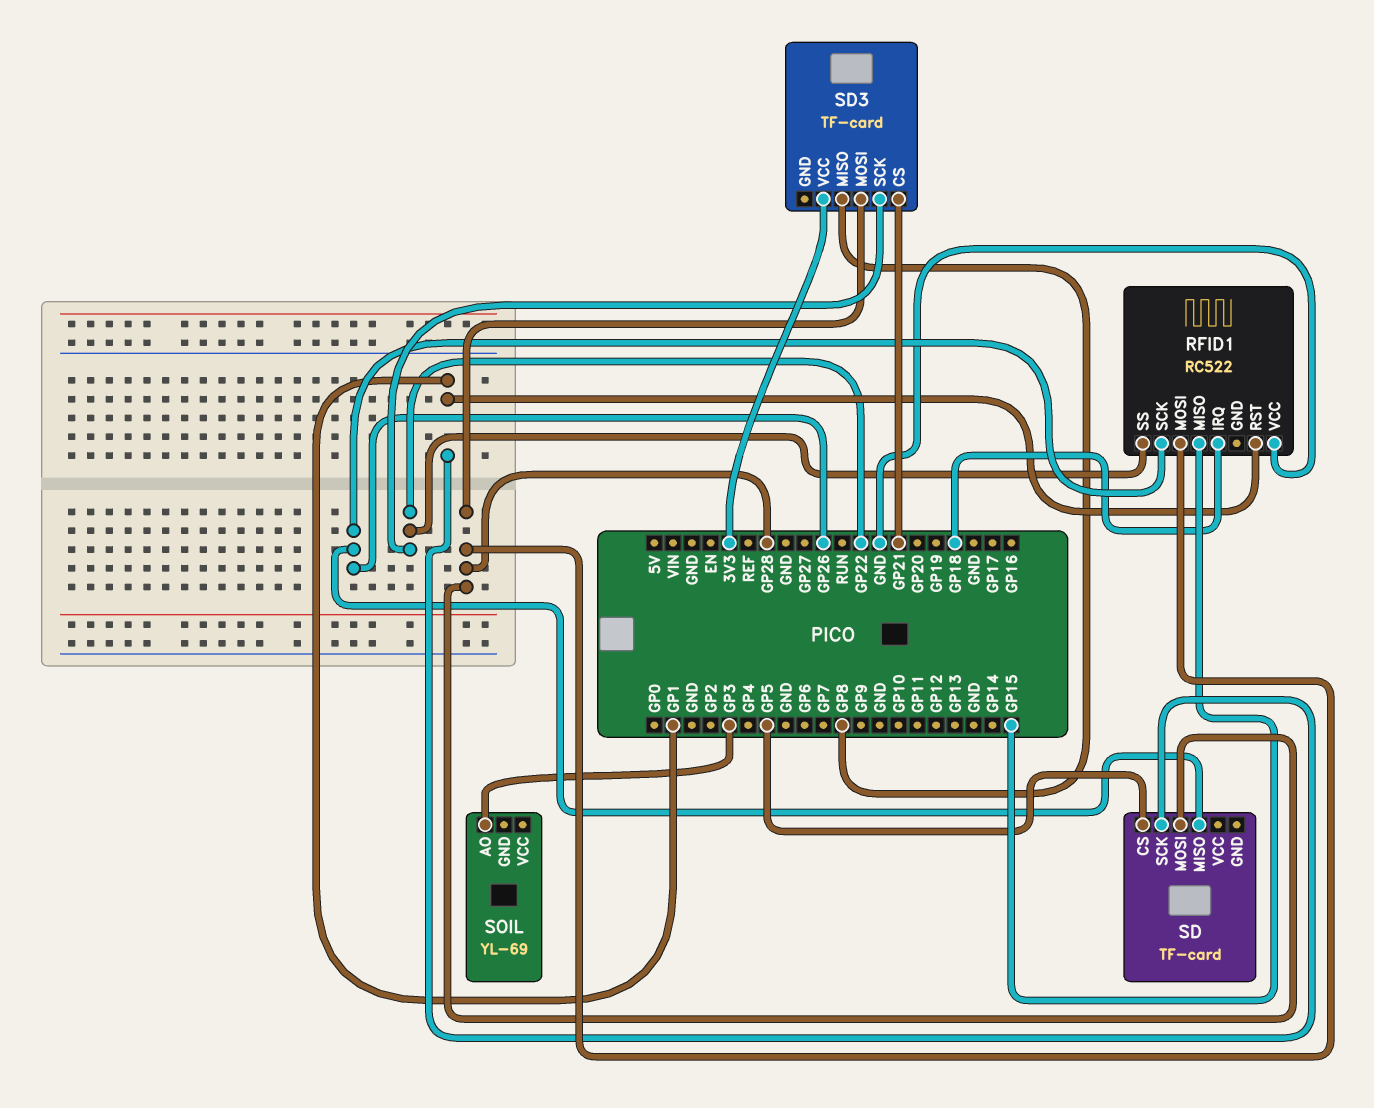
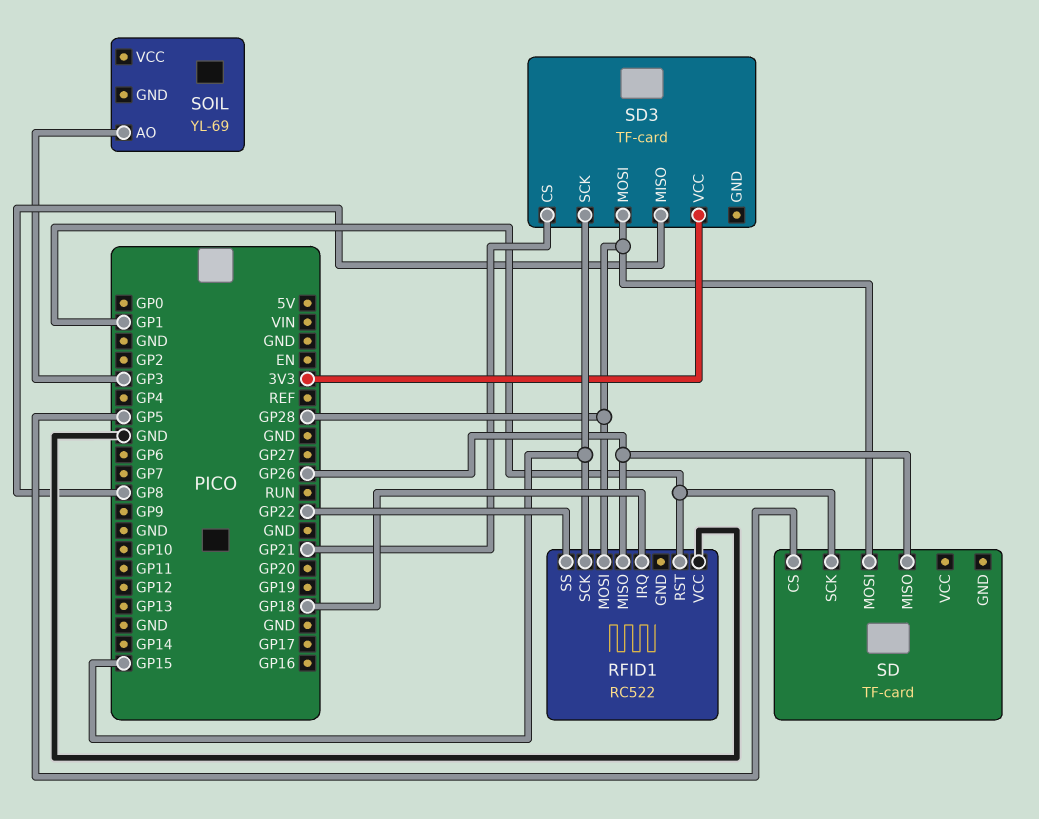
RFID1 pin MISO: GP15 -> GP26
RFID1 pin SCK: GP26 -> GP15
SD3 pin SCK: GP22 -> GP15

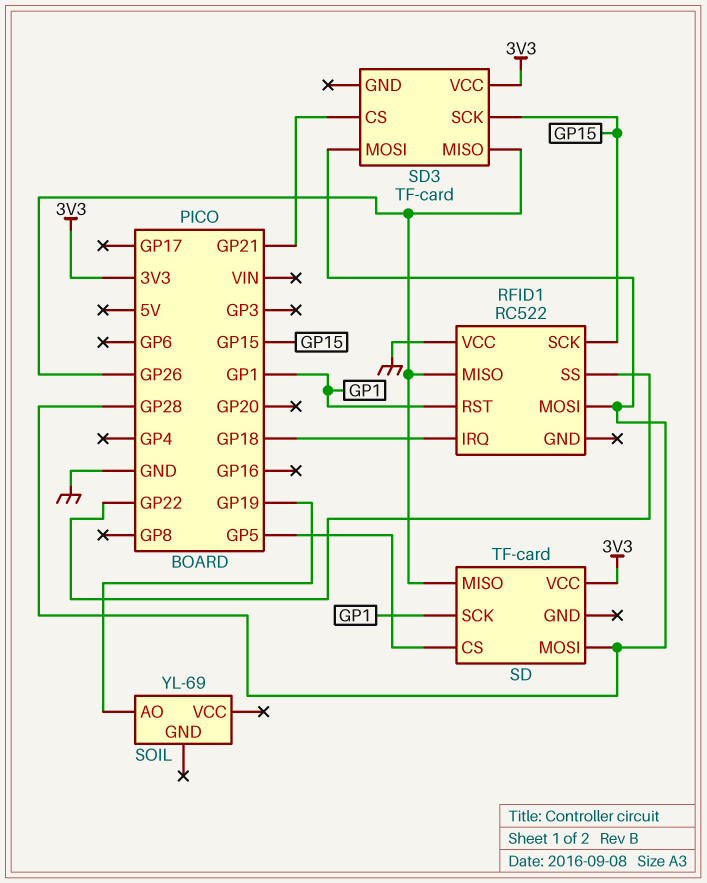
SD pin VCC: none -> 3V3
SD3 pin MISO: GP8 -> GP26
SOIL pin AO: GP3 -> GP19

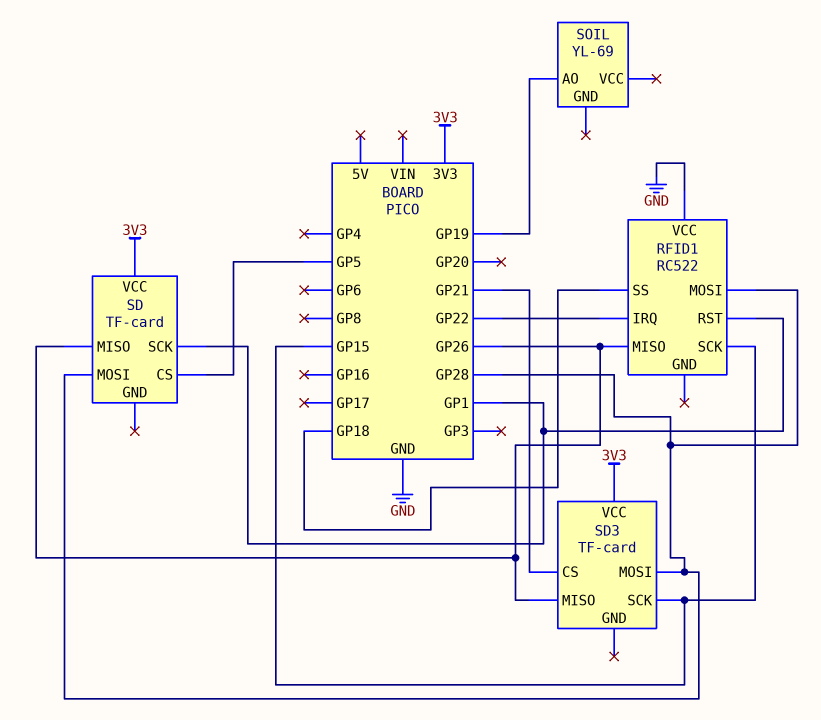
RFID1 pin IRQ: GP18 -> GP22
RFID1 pin SS: GP22 -> GP18

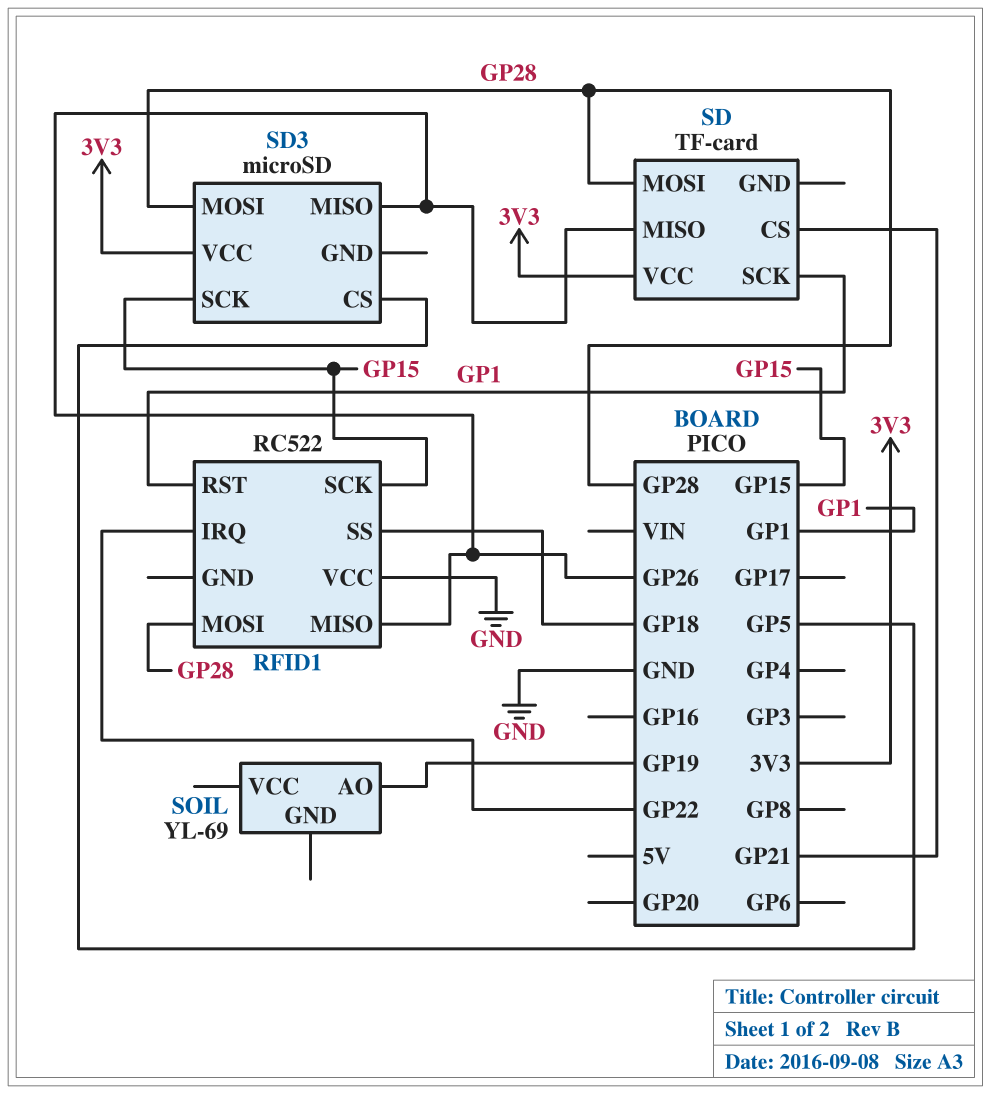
SD pin CS: GP5 -> GP21
SD3: TF-card -> microSD
SD3 pin CS: GP21 -> GP5

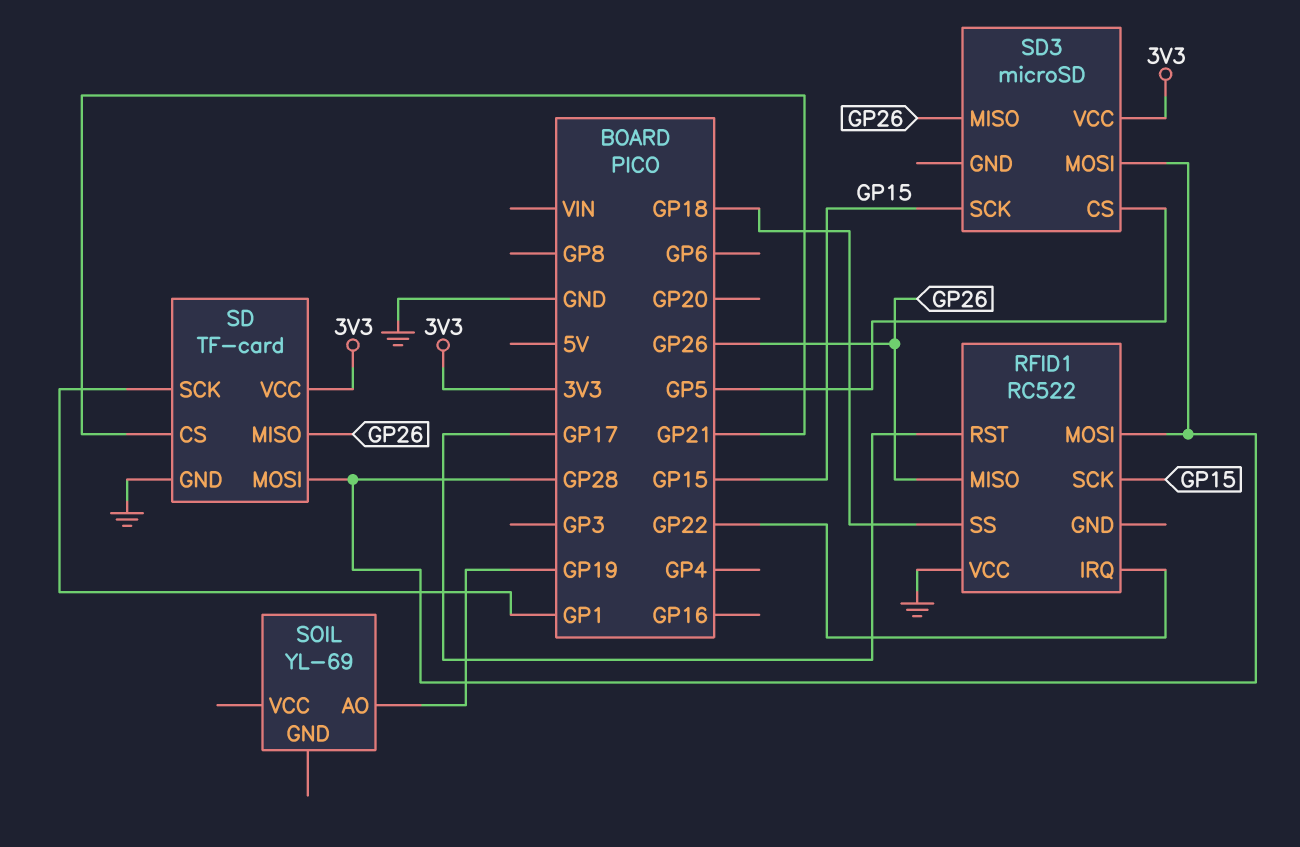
RFID1 pin RST: GP1 -> GP17
SD pin GND: none -> GND

